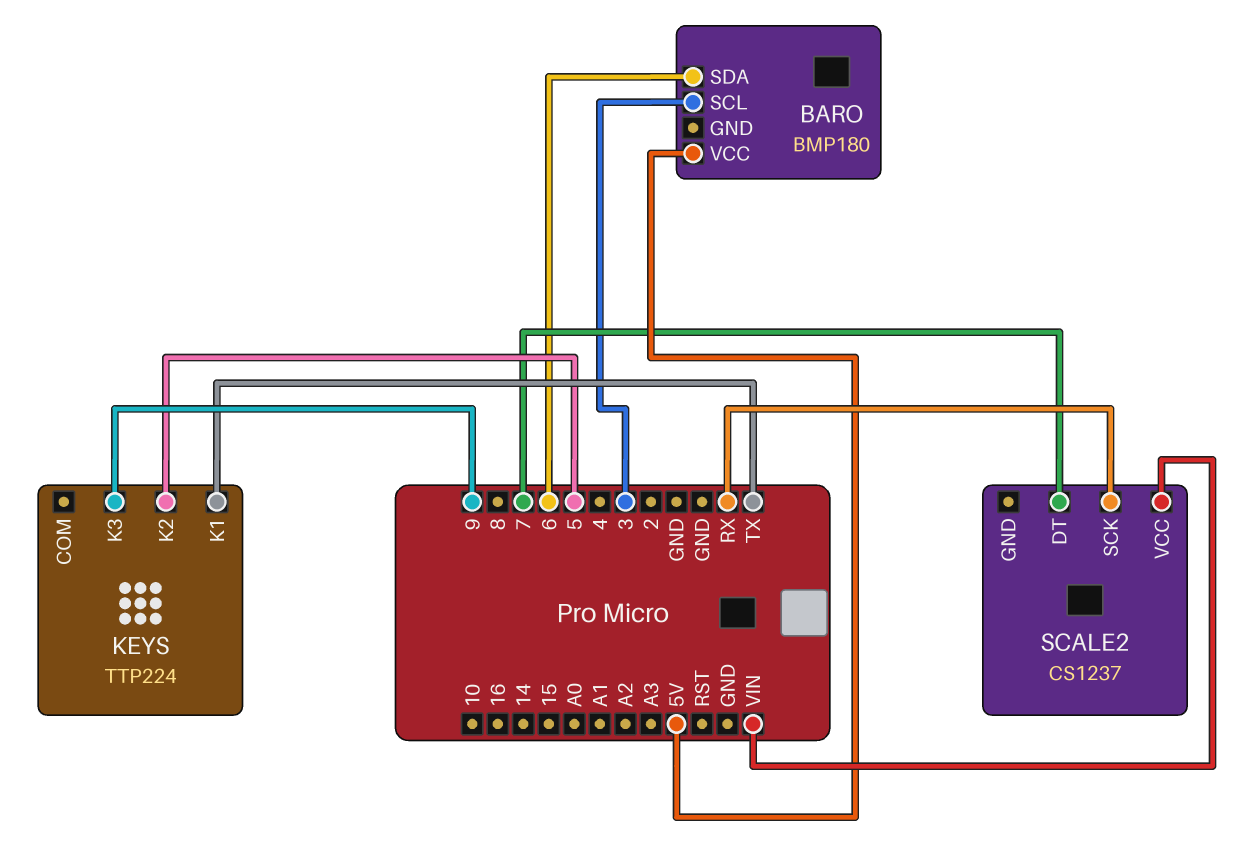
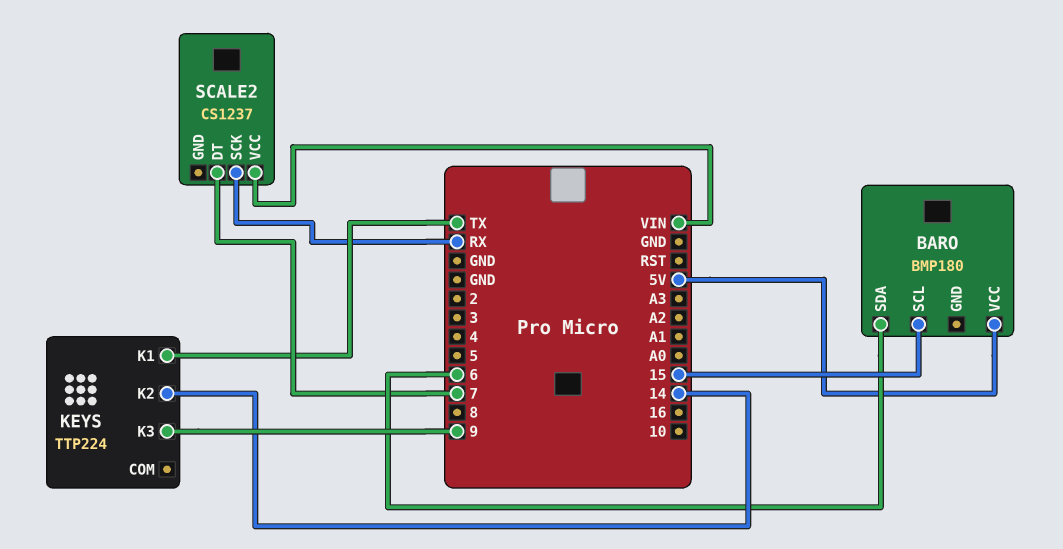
BARO pin SCL: 3 -> 15
KEYS pin K2: 5 -> 14

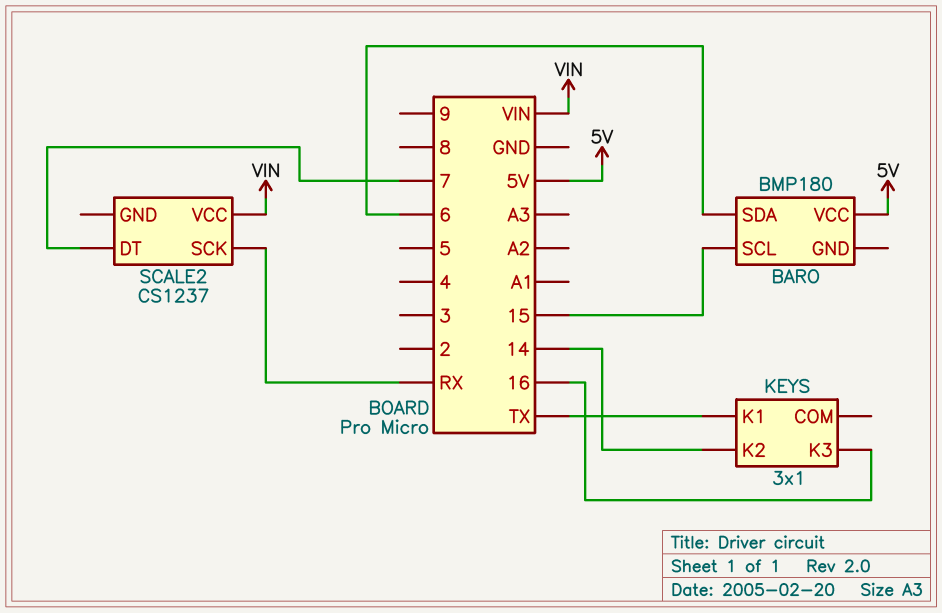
KEYS: TTP224 -> 3x1
KEYS pin K3: 9 -> 16

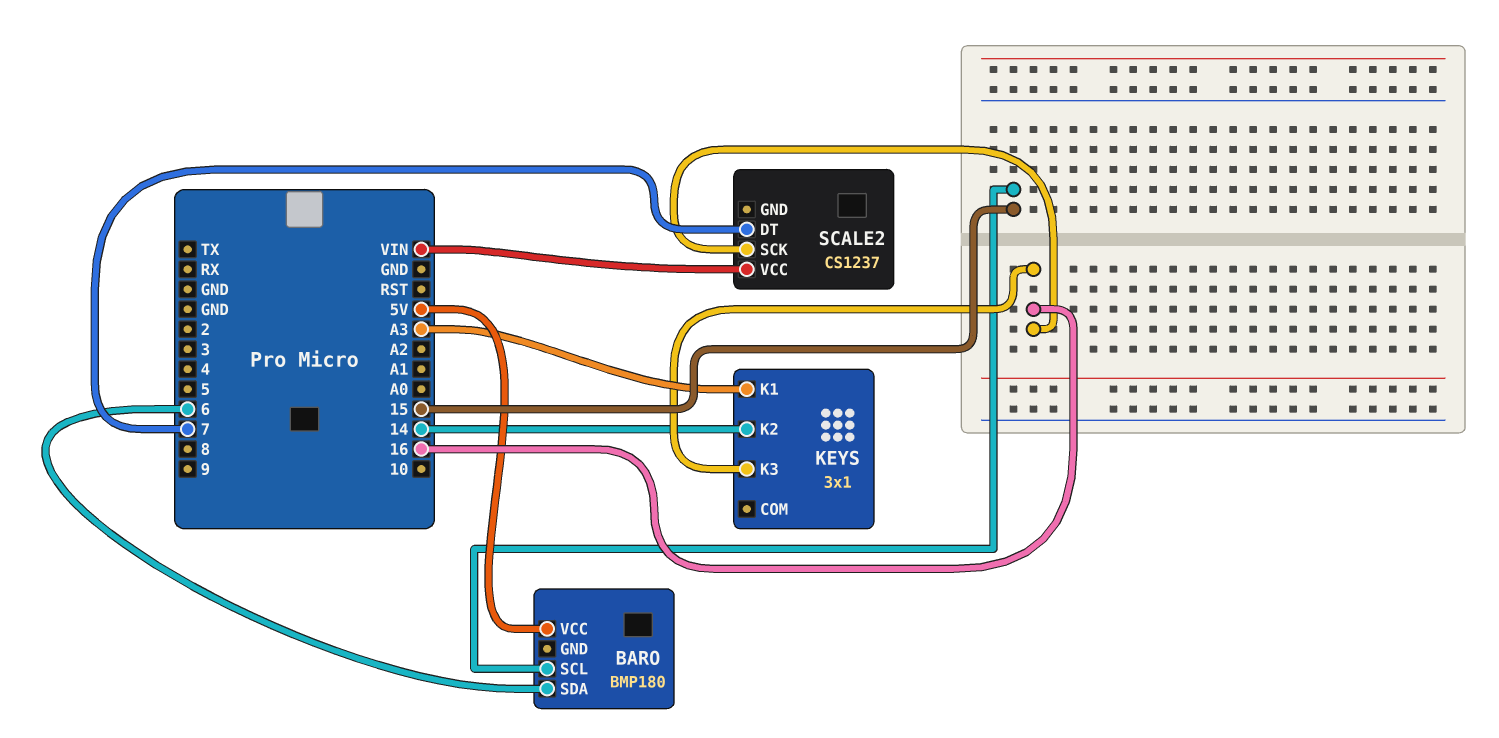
KEYS pin K1: TX -> A3
SCALE2 pin SCK: RX -> 16

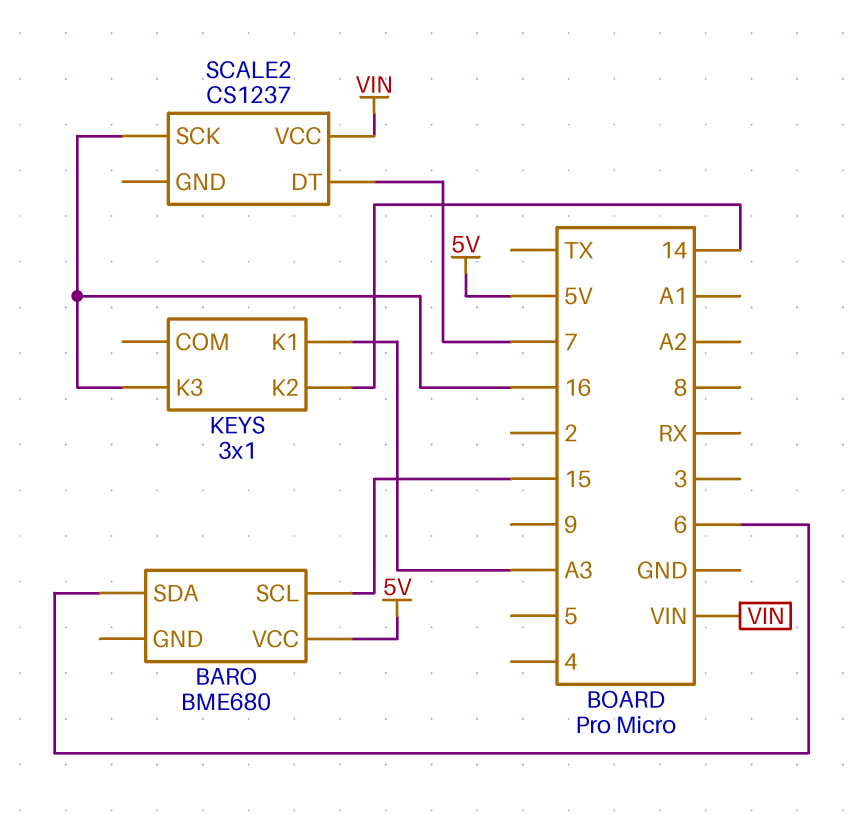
BARO: BMP180 -> BME680

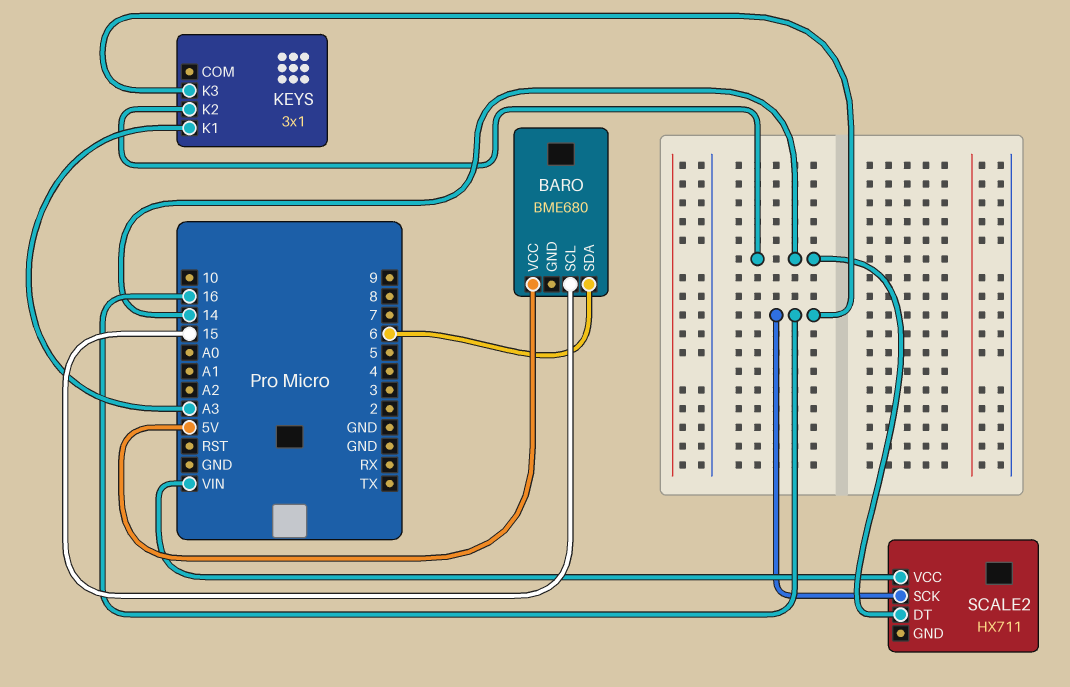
SCALE2: CS1237 -> HX711
SCALE2 pin DT: 7 -> 14

